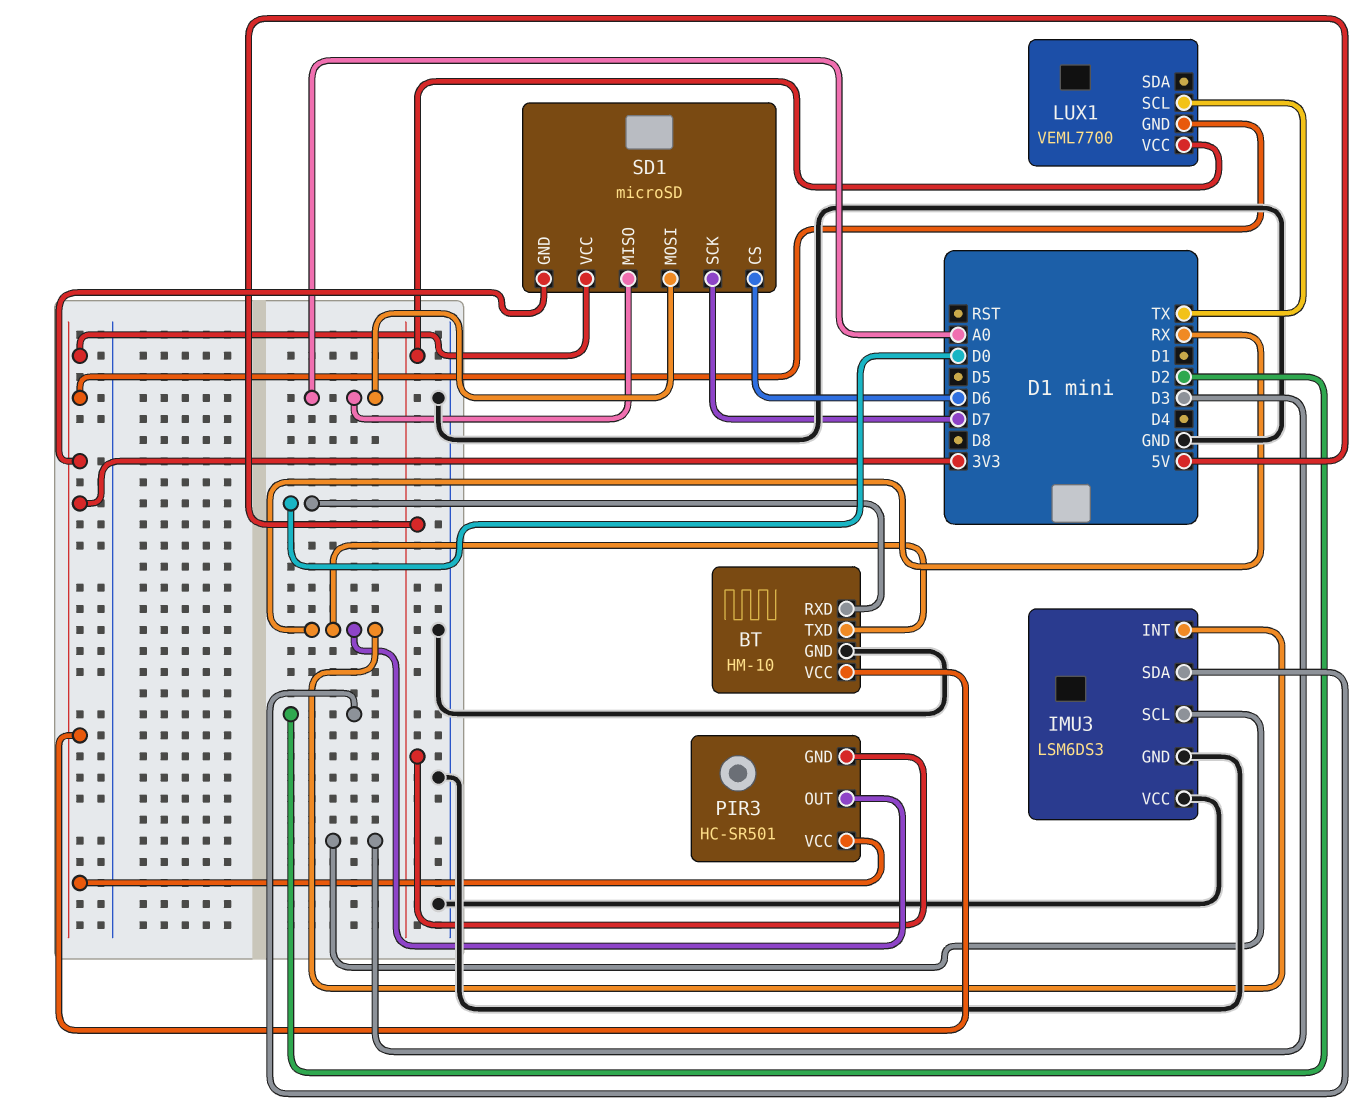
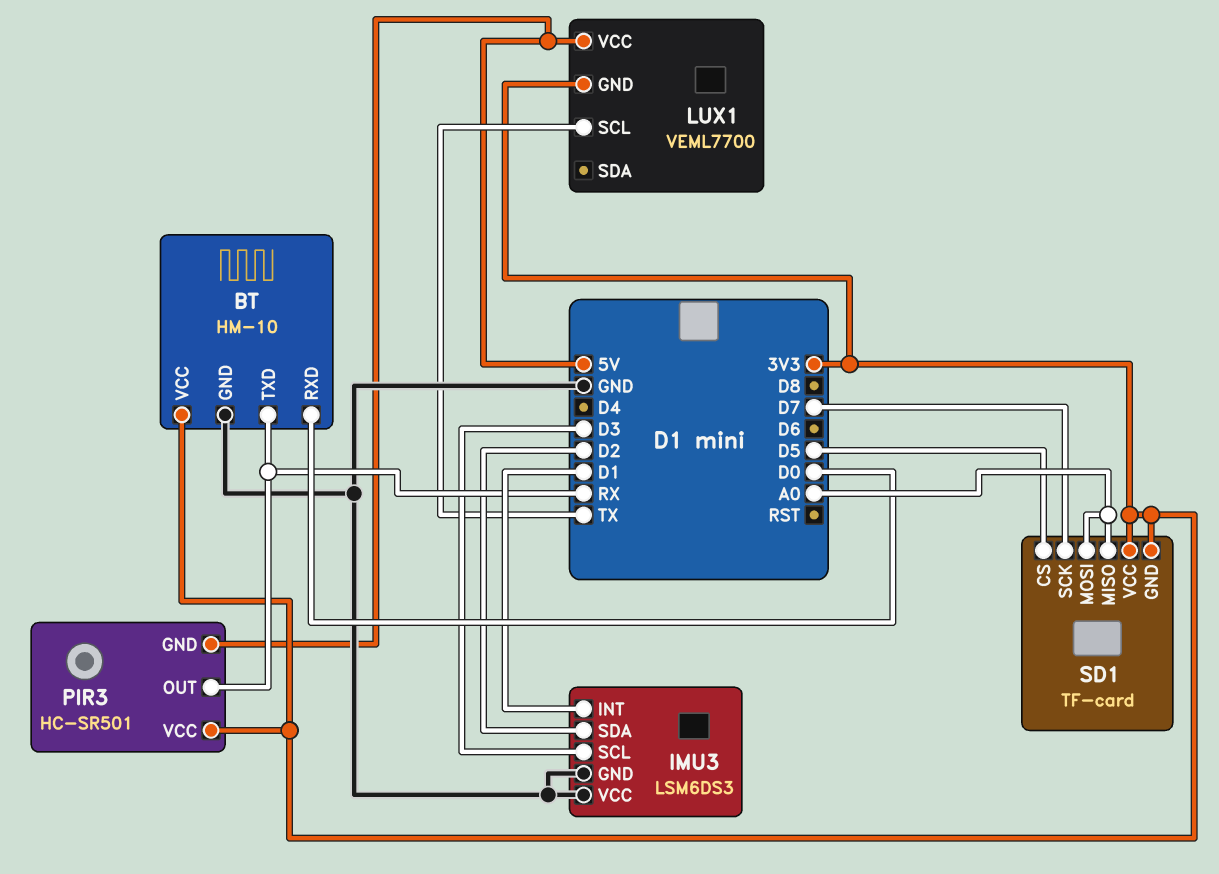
IMU3 pin INT: RX -> D1
SD1: microSD -> TF-card
SD1 pin CS: D6 -> D5

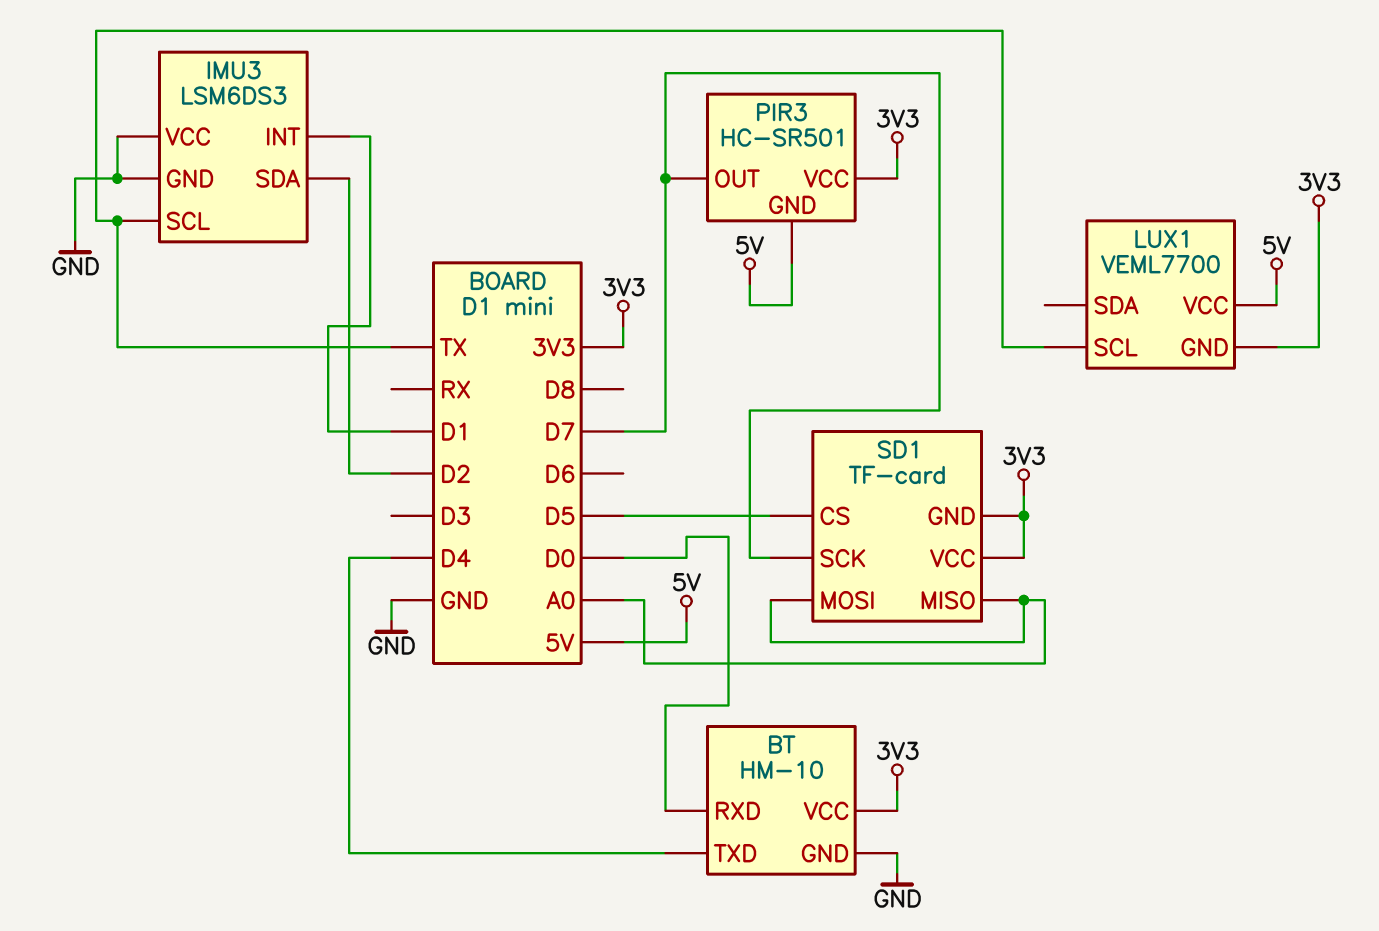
BT pin TXD: RX -> D4
IMU3 pin SCL: D3 -> TX
PIR3 pin OUT: RX -> D7

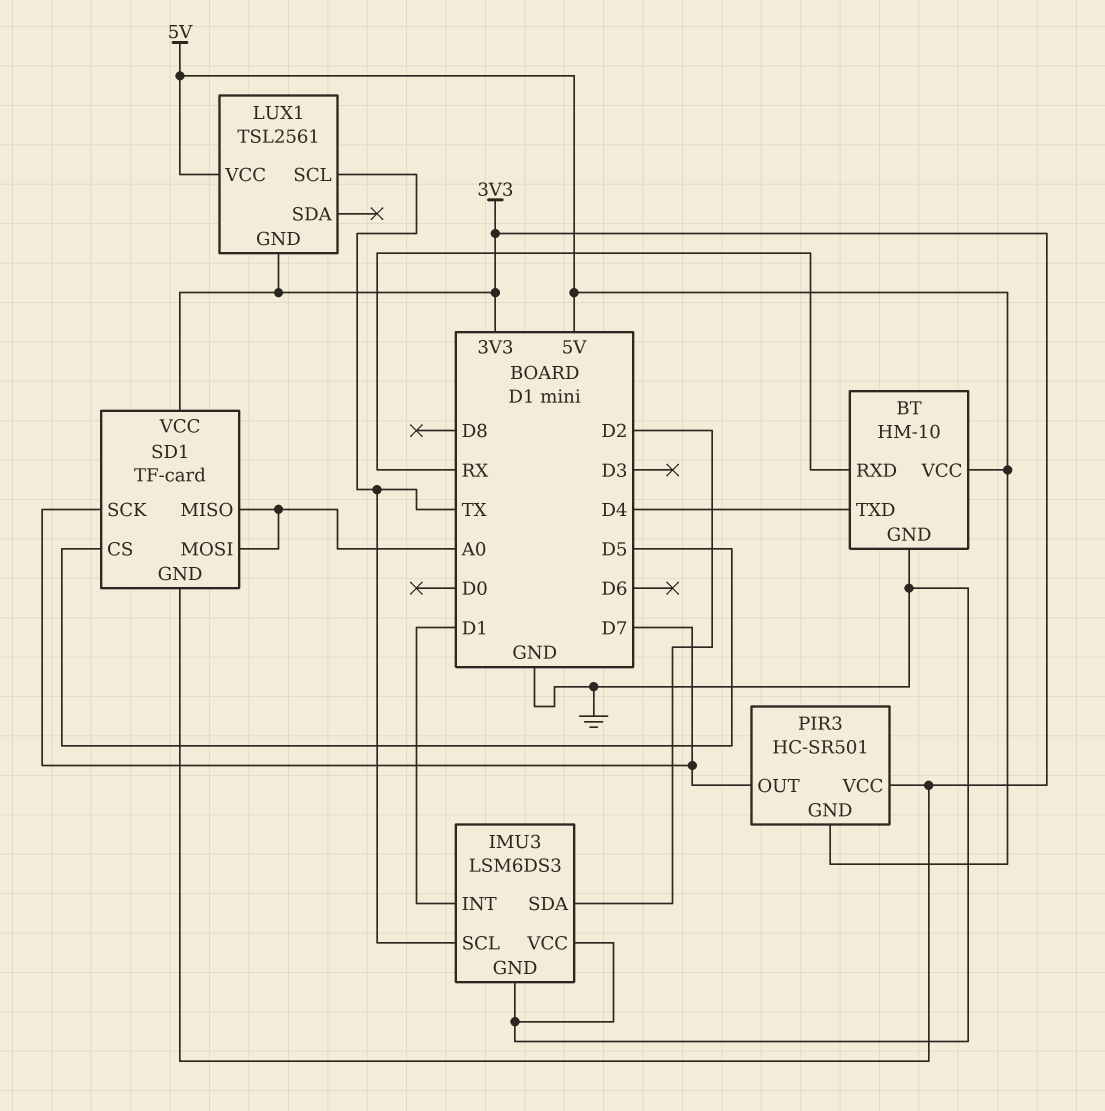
BT pin RXD: D0 -> RX
BT pin VCC: 3V3 -> 5V
LUX1: VEML7700 -> TSL2561

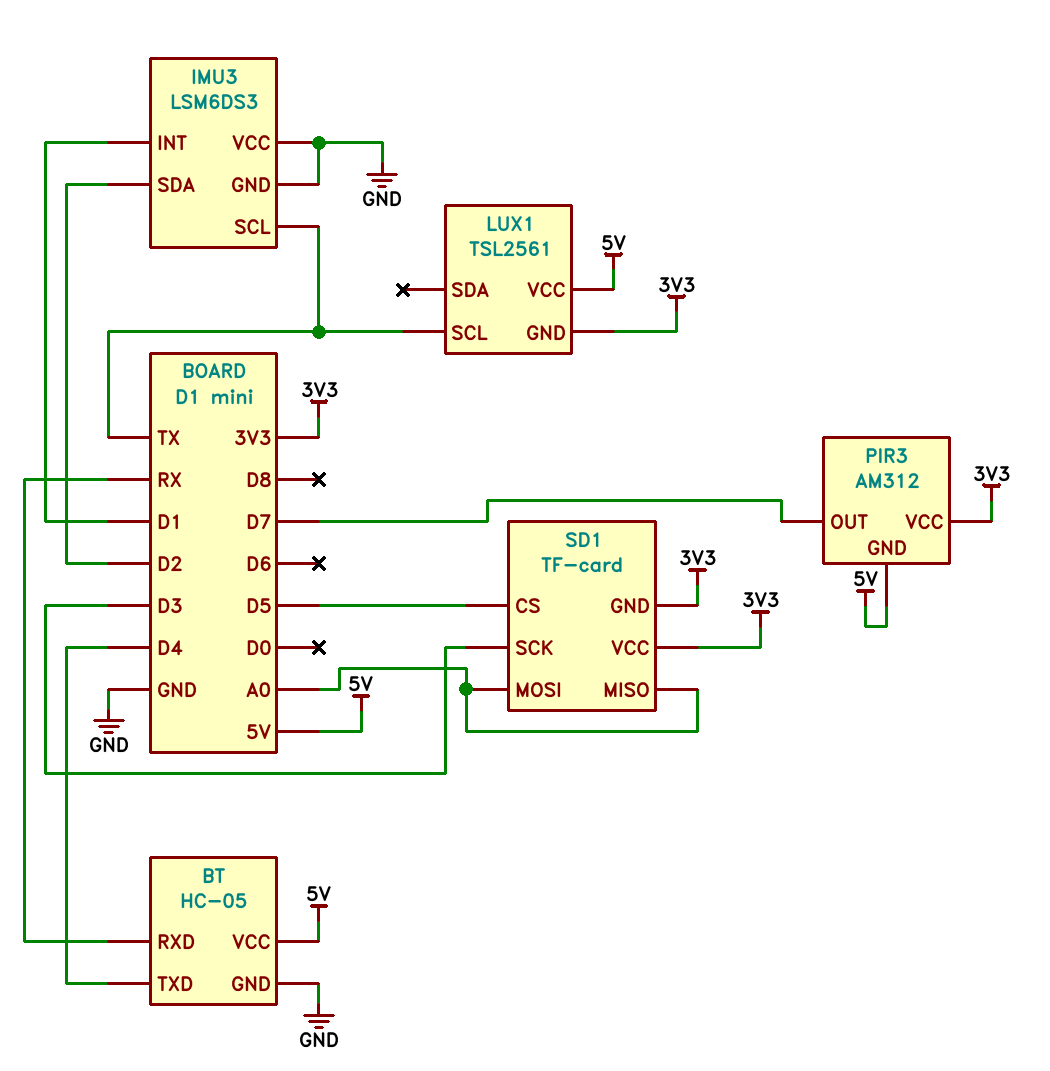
BT: HM-10 -> HC-05
PIR3: HC-SR501 -> AM312
SD1 pin SCK: D7 -> D3

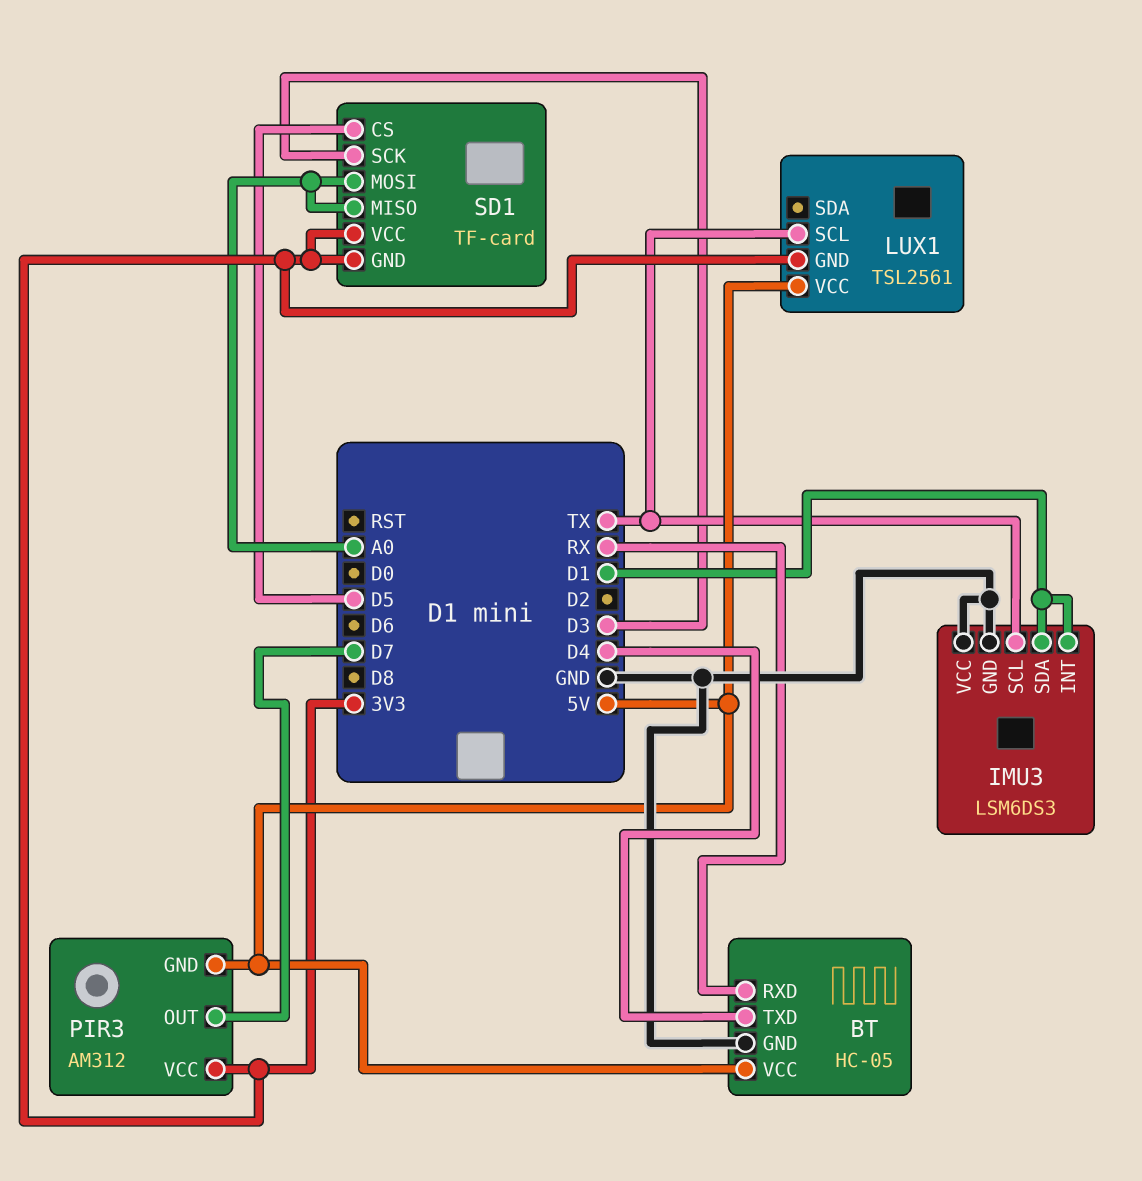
IMU3 pin SDA: D2 -> D1

